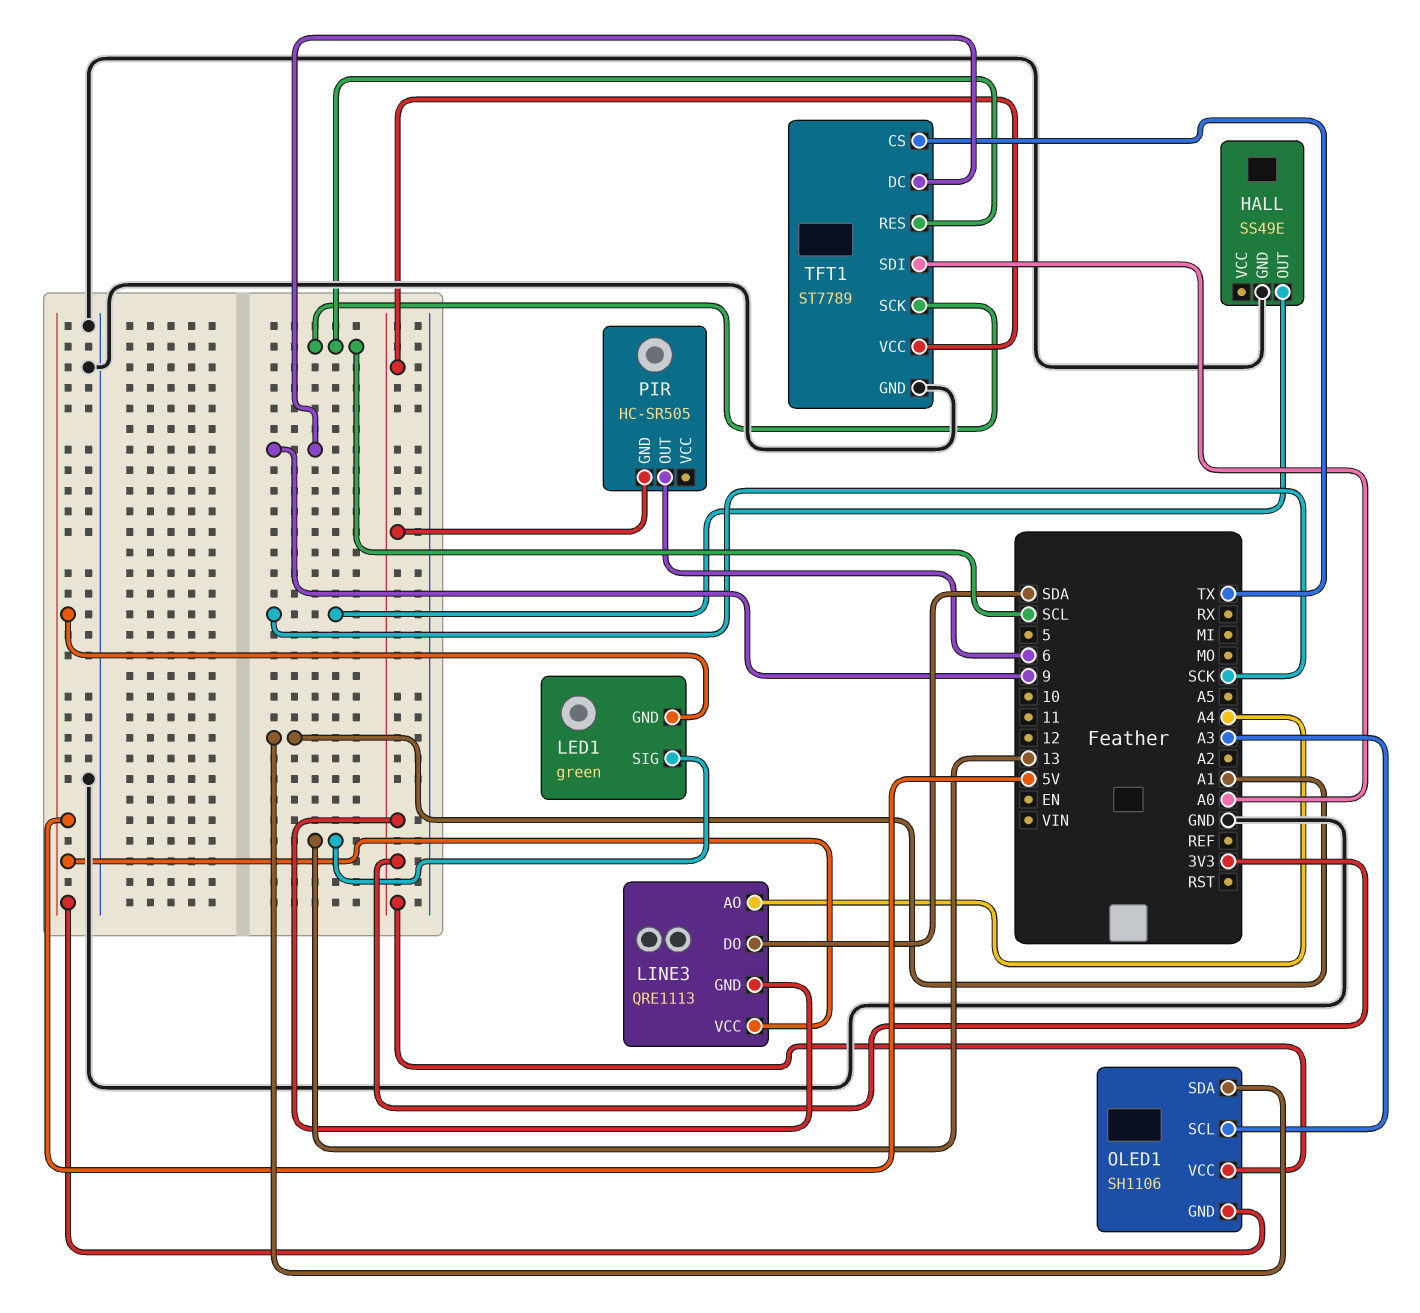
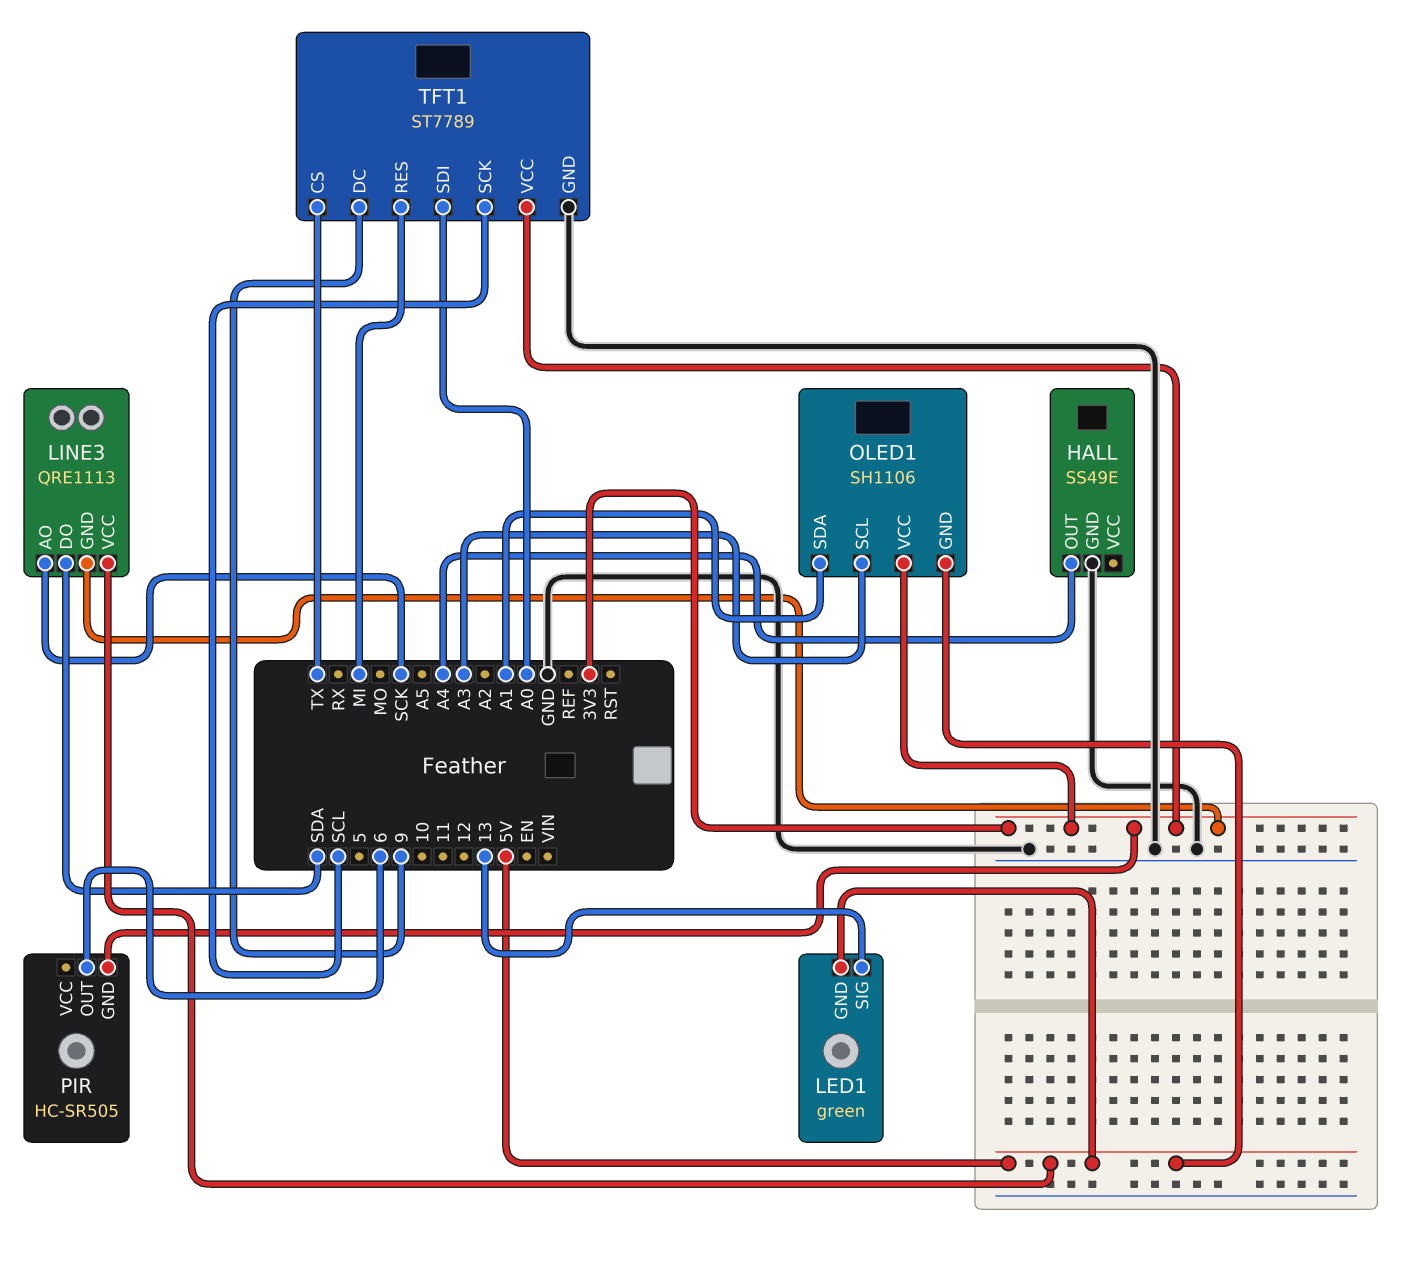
HALL pin OUT: SCK -> A4
LINE3 pin AO: A4 -> SCK
TFT1 pin RES: SCL -> MI

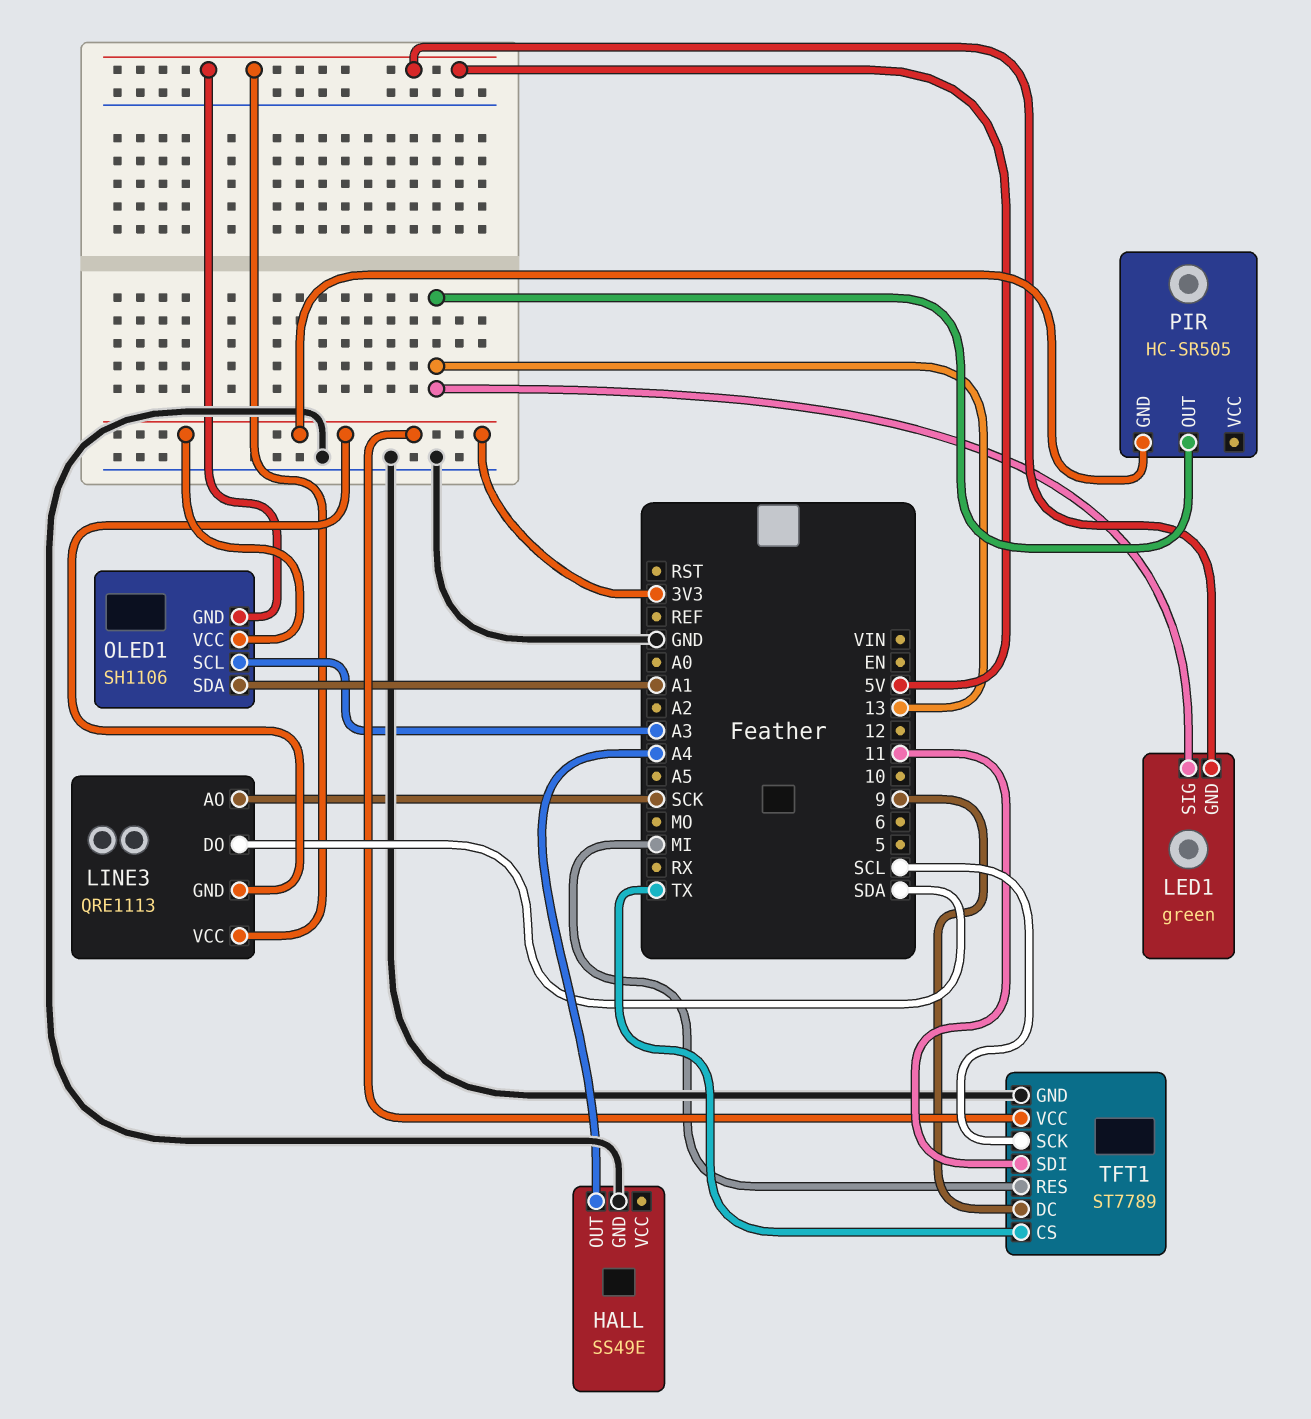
PIR pin OUT: 6 -> 13
TFT1 pin SDI: A0 -> 11

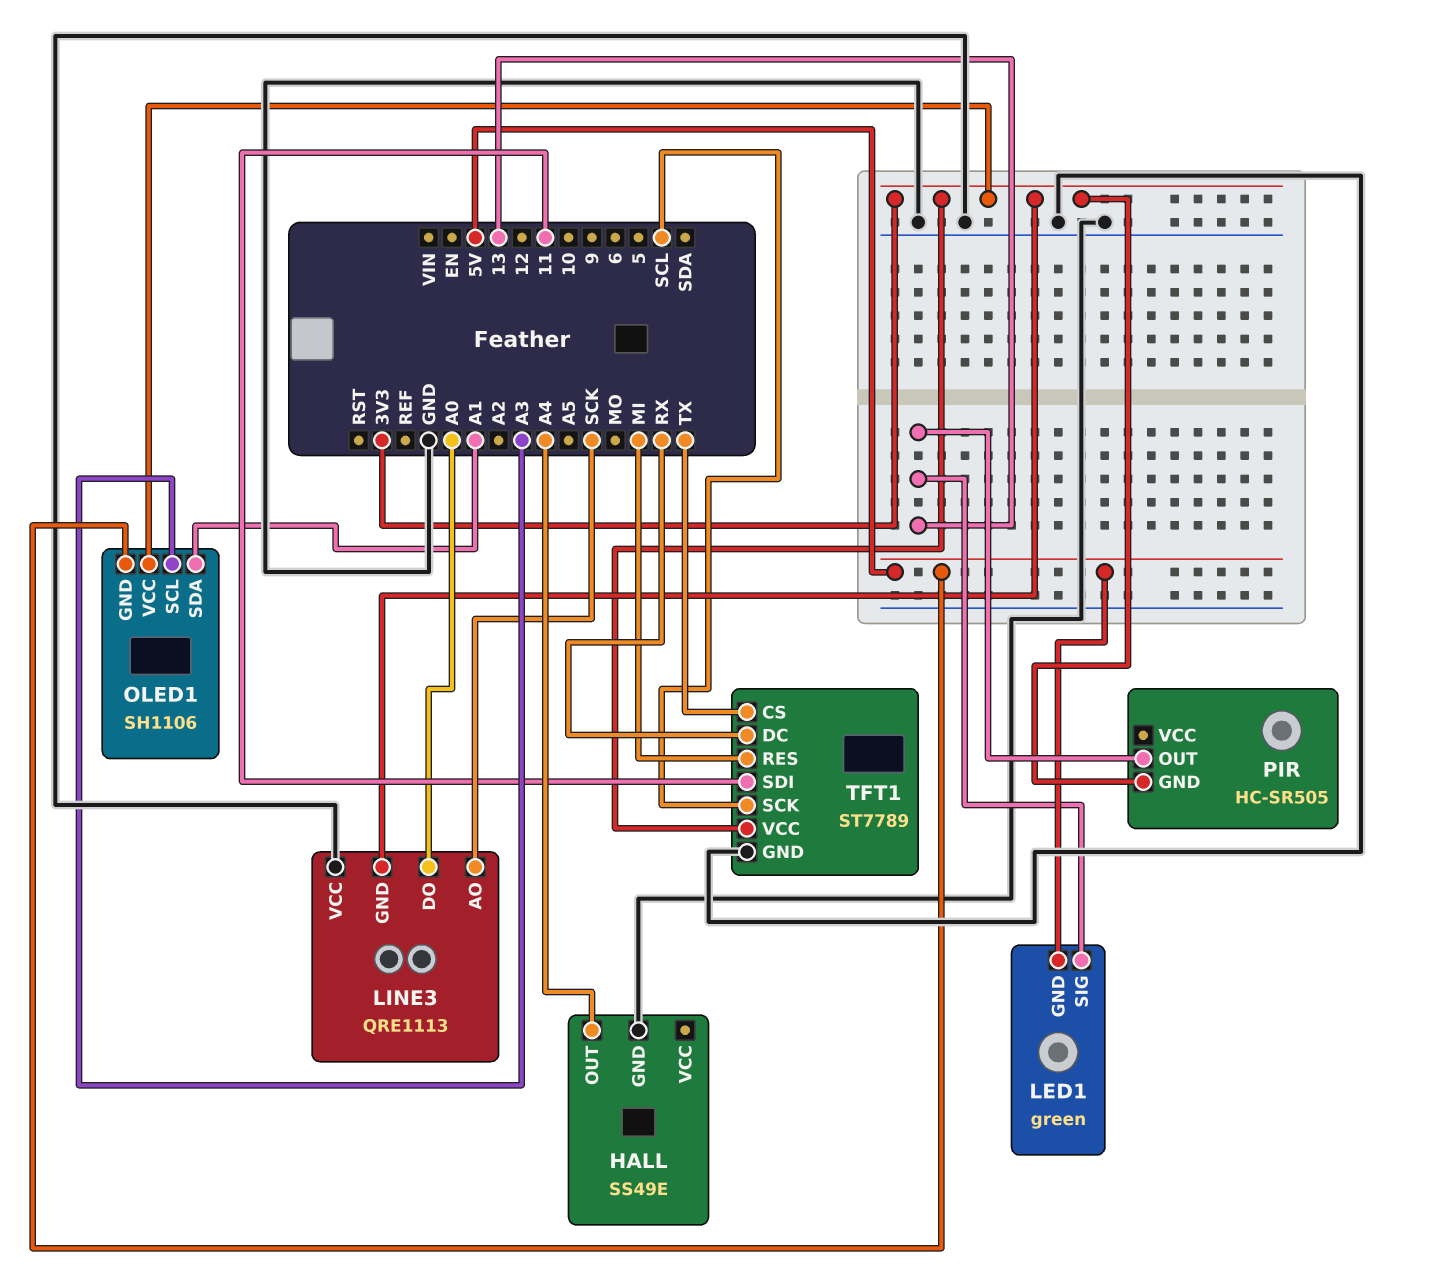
LINE3 pin DO: SDA -> A0
LINE3 pin VCC: 5V -> GND
TFT1 pin DC: 9 -> RX

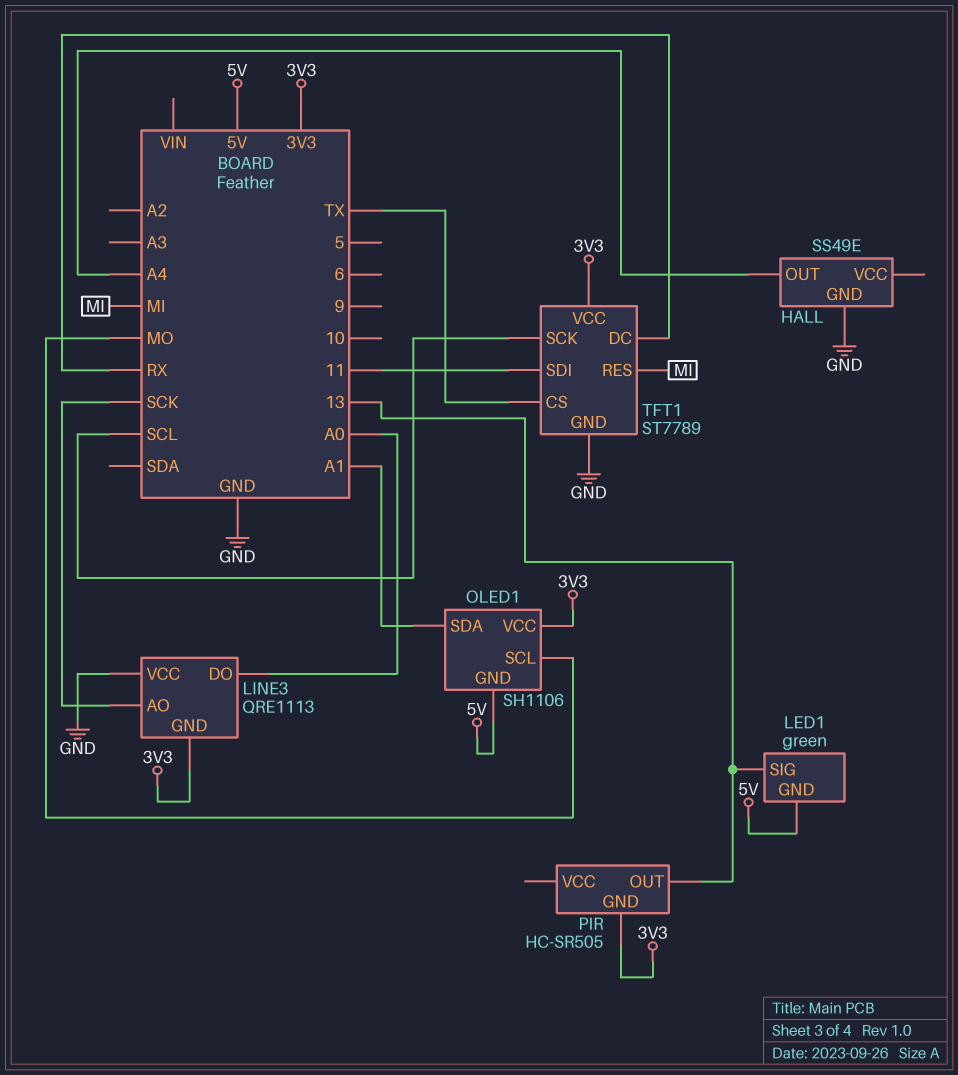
OLED1 pin SCL: A3 -> MO

